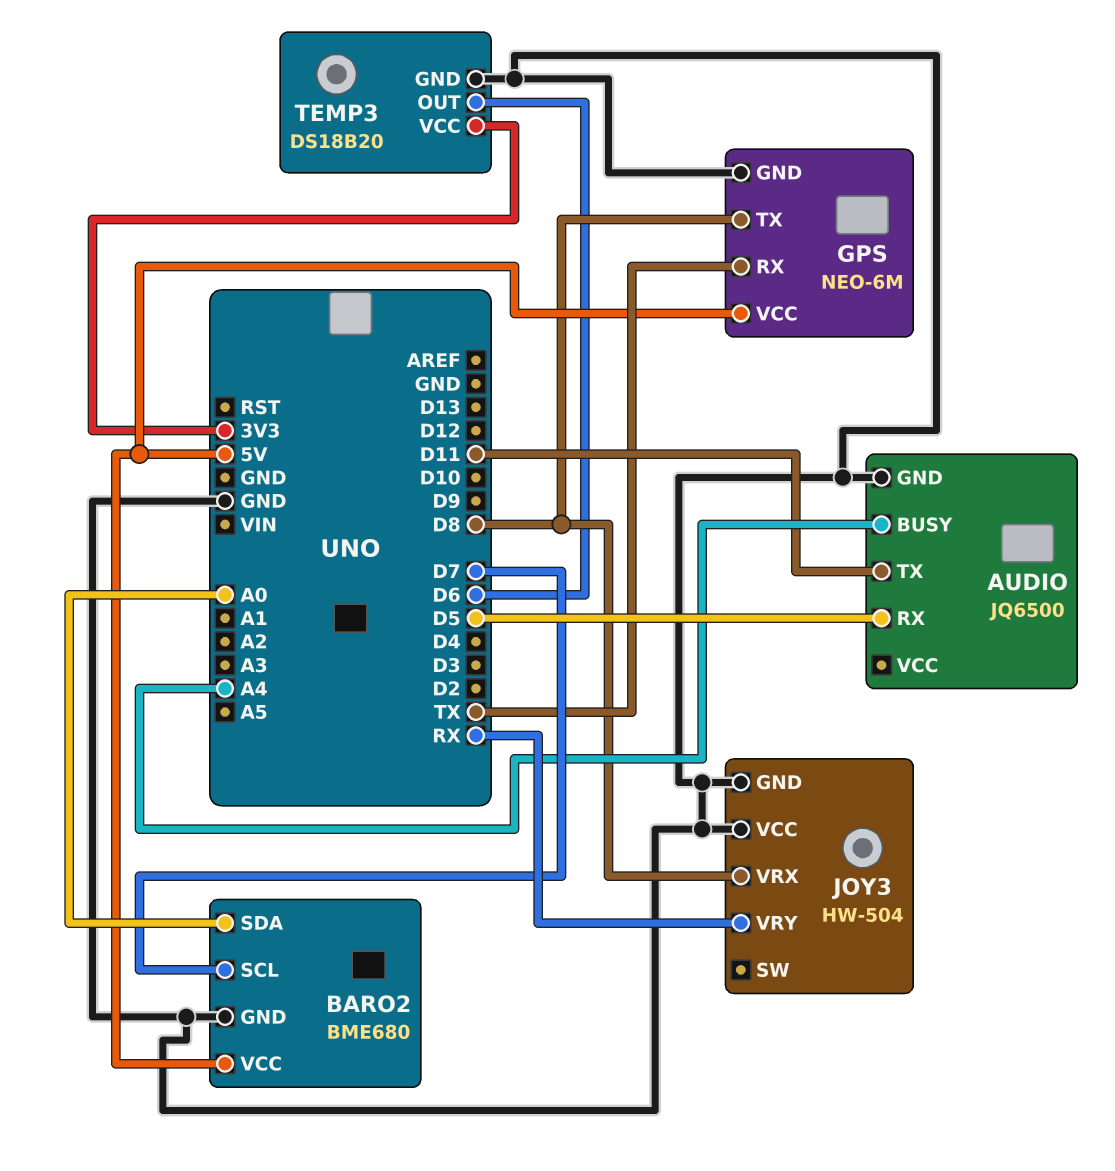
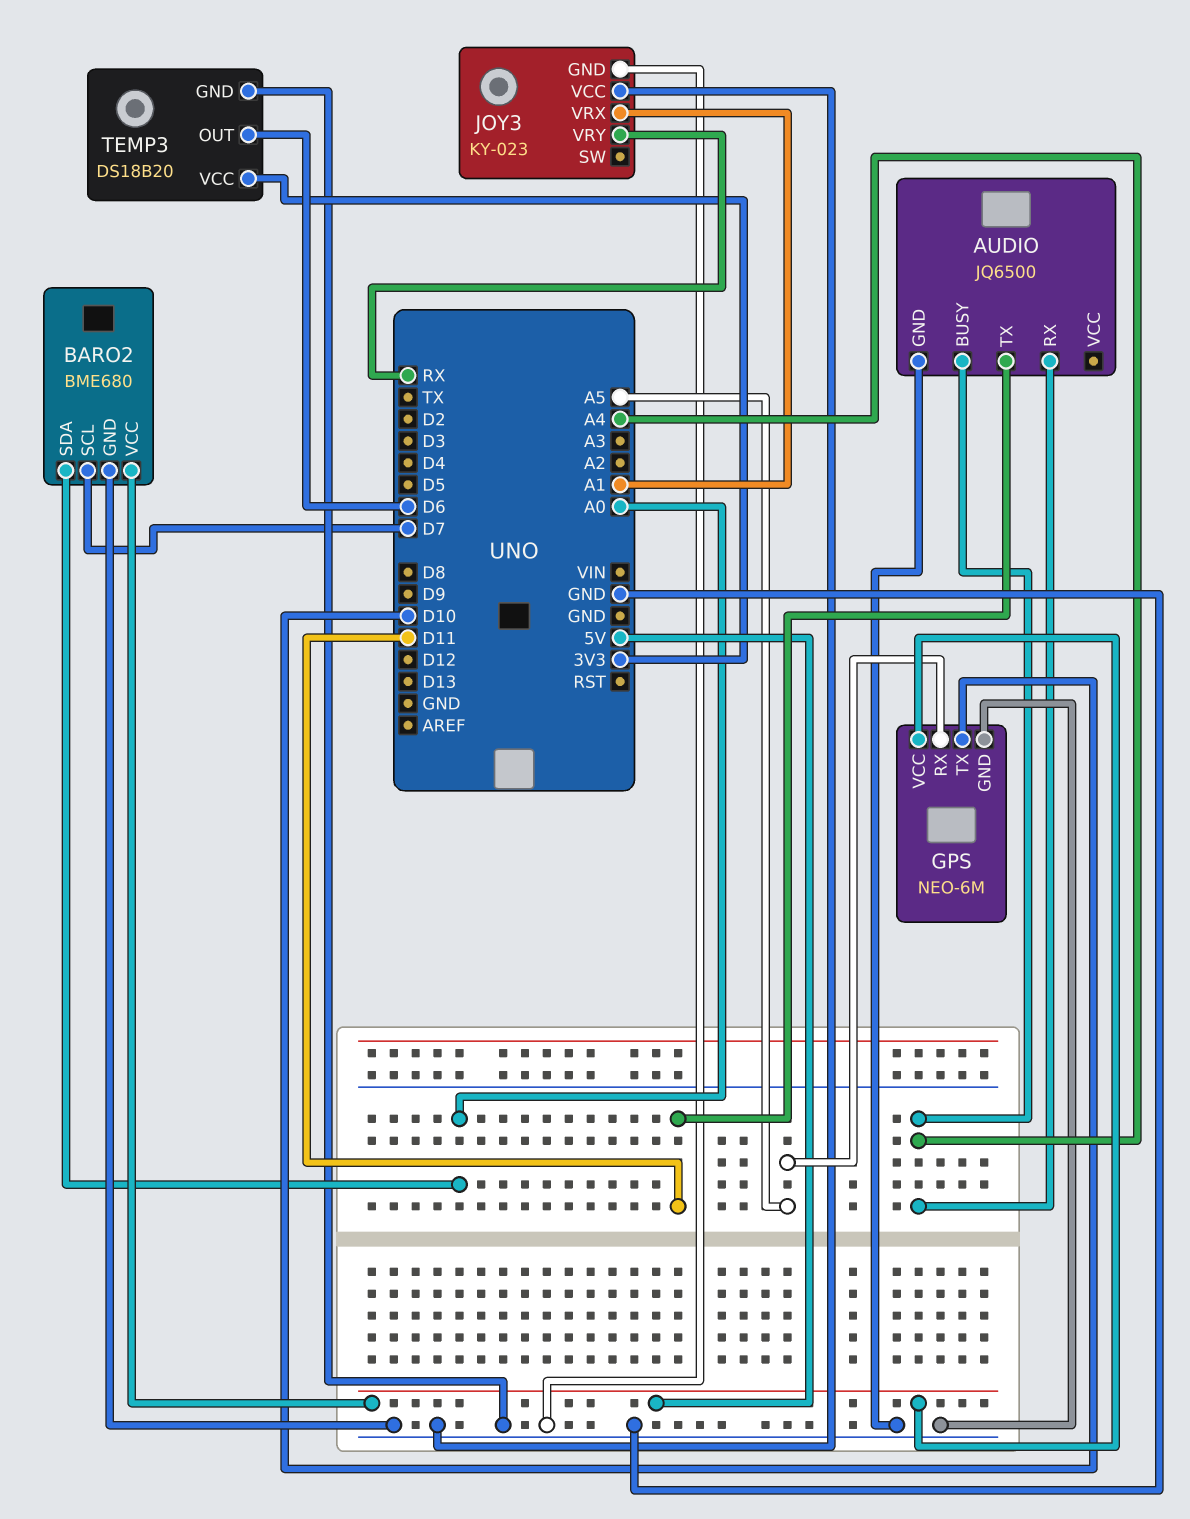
AUDIO pin RX: D5 -> A4
GPS pin RX: TX -> A5
GPS pin TX: D8 -> D10
JOY3: HW-504 -> KY-023
JOY3 pin VRX: D8 -> A1

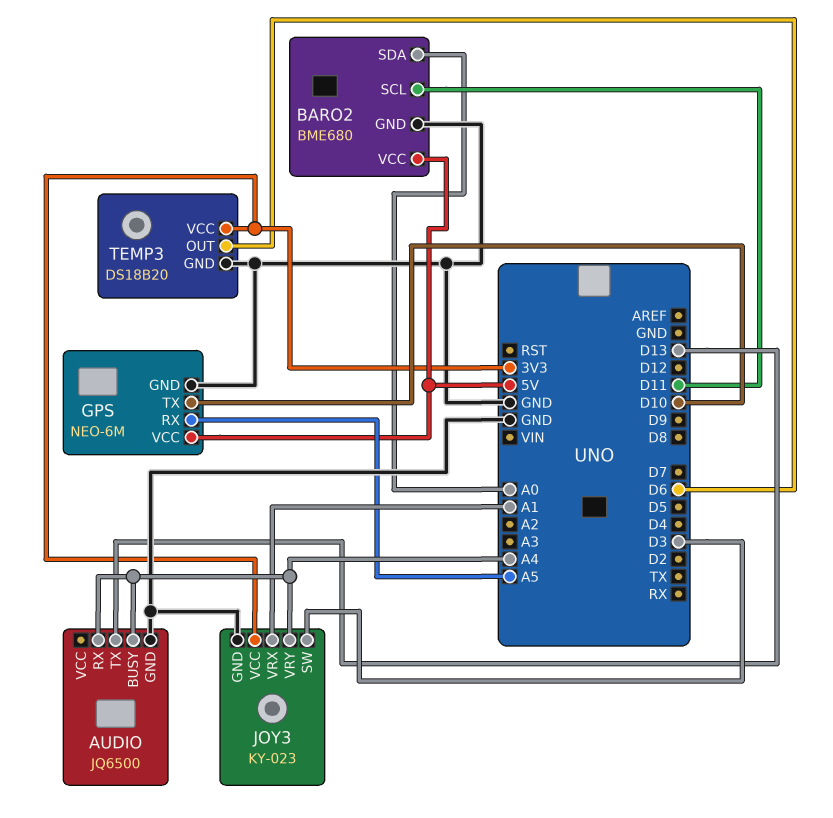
AUDIO pin TX: D11 -> D13
BARO2 pin SCL: D7 -> D11
JOY3 pin SW: none -> D3
JOY3 pin VCC: GND -> 3V3
JOY3 pin VRY: RX -> A4

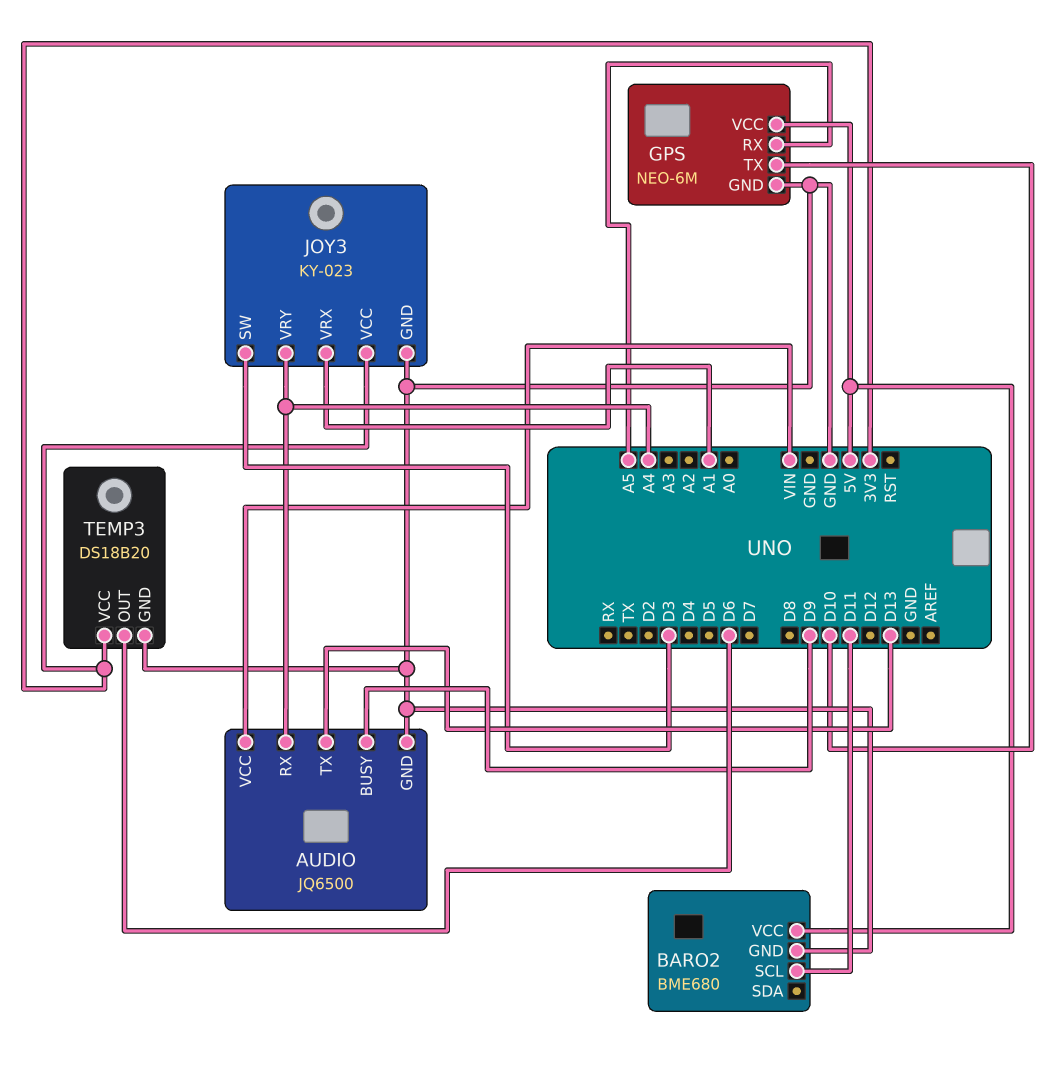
AUDIO pin BUSY: A4 -> D9
AUDIO pin VCC: none -> VIN
BARO2 pin SDA: A0 -> none

